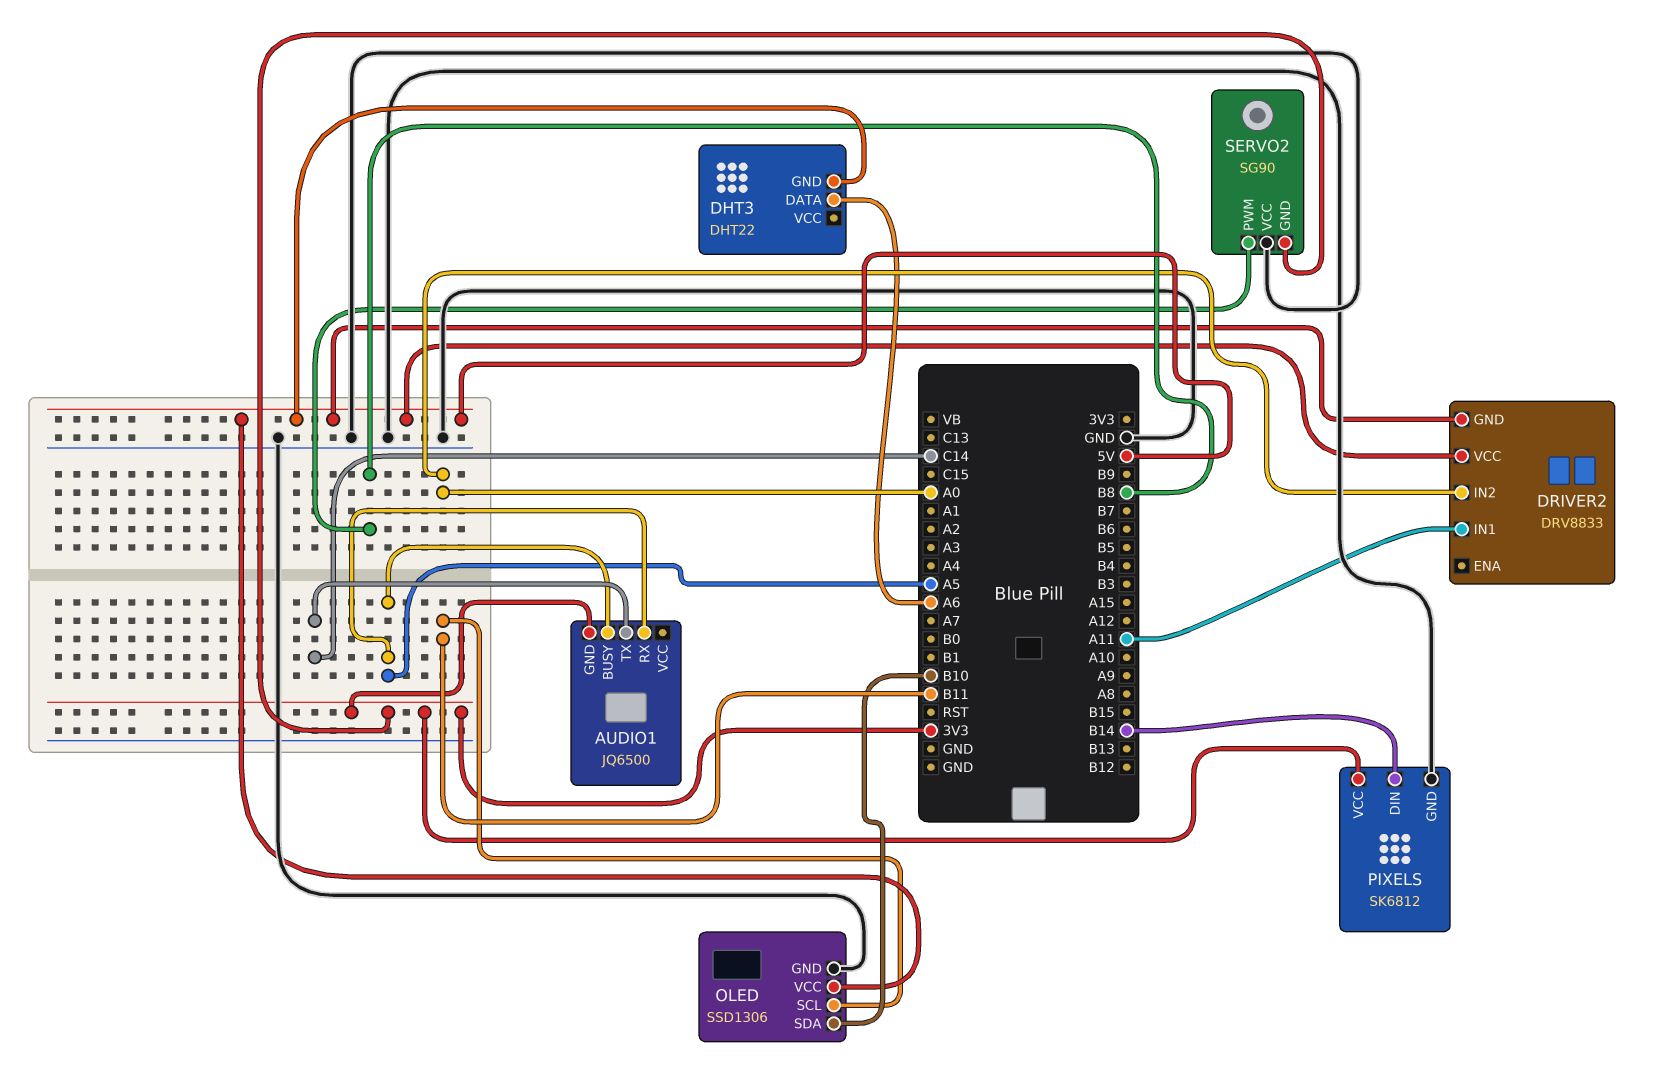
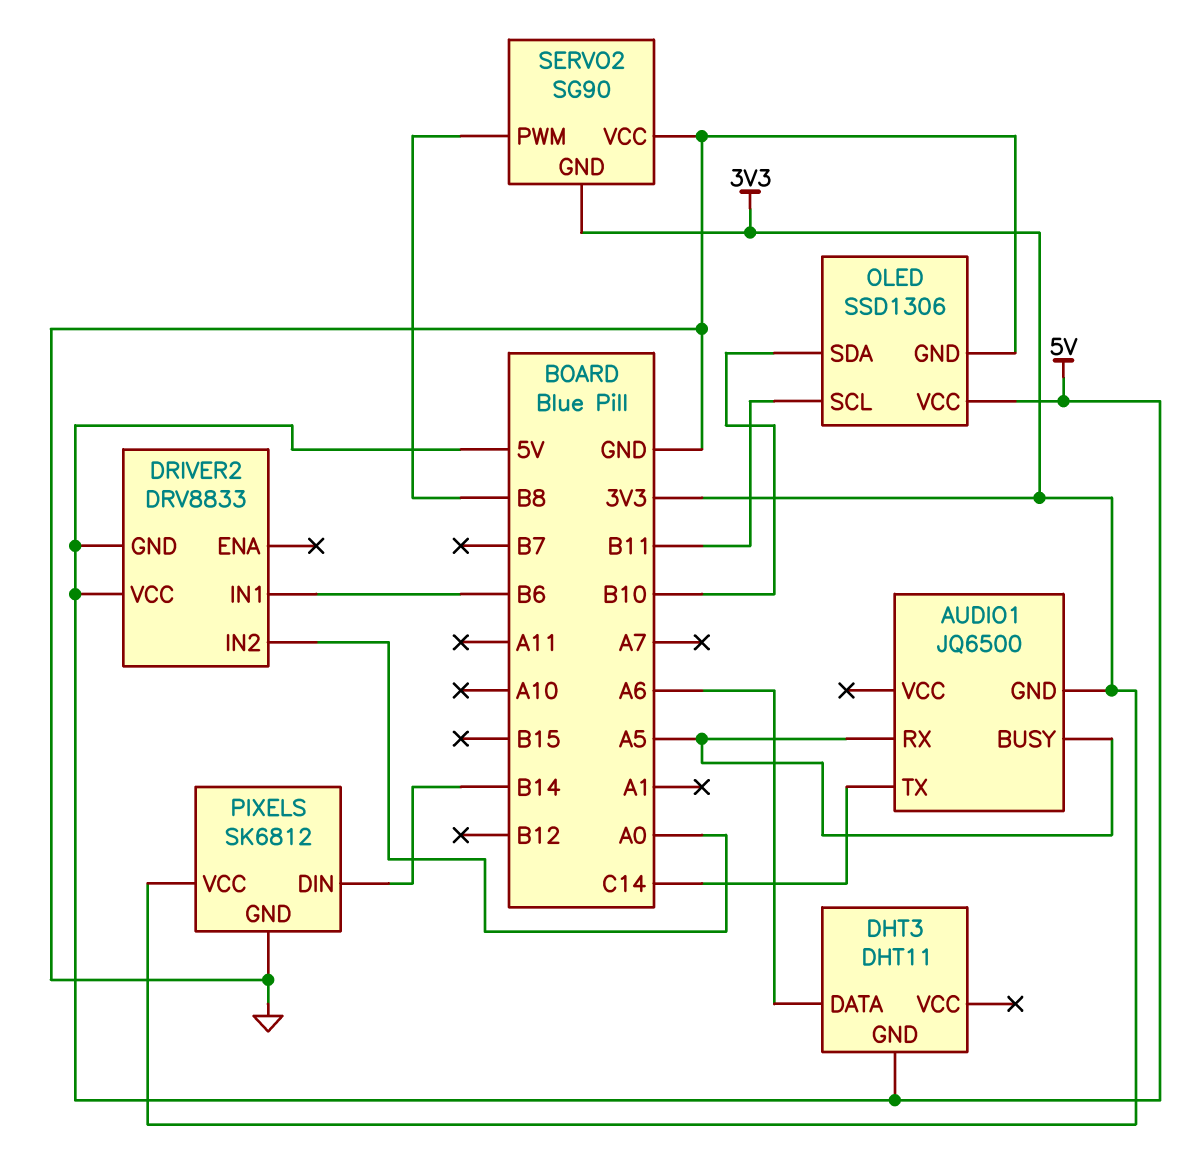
DHT3: DHT22 -> DHT11
DRIVER2 pin IN1: A11 -> B6

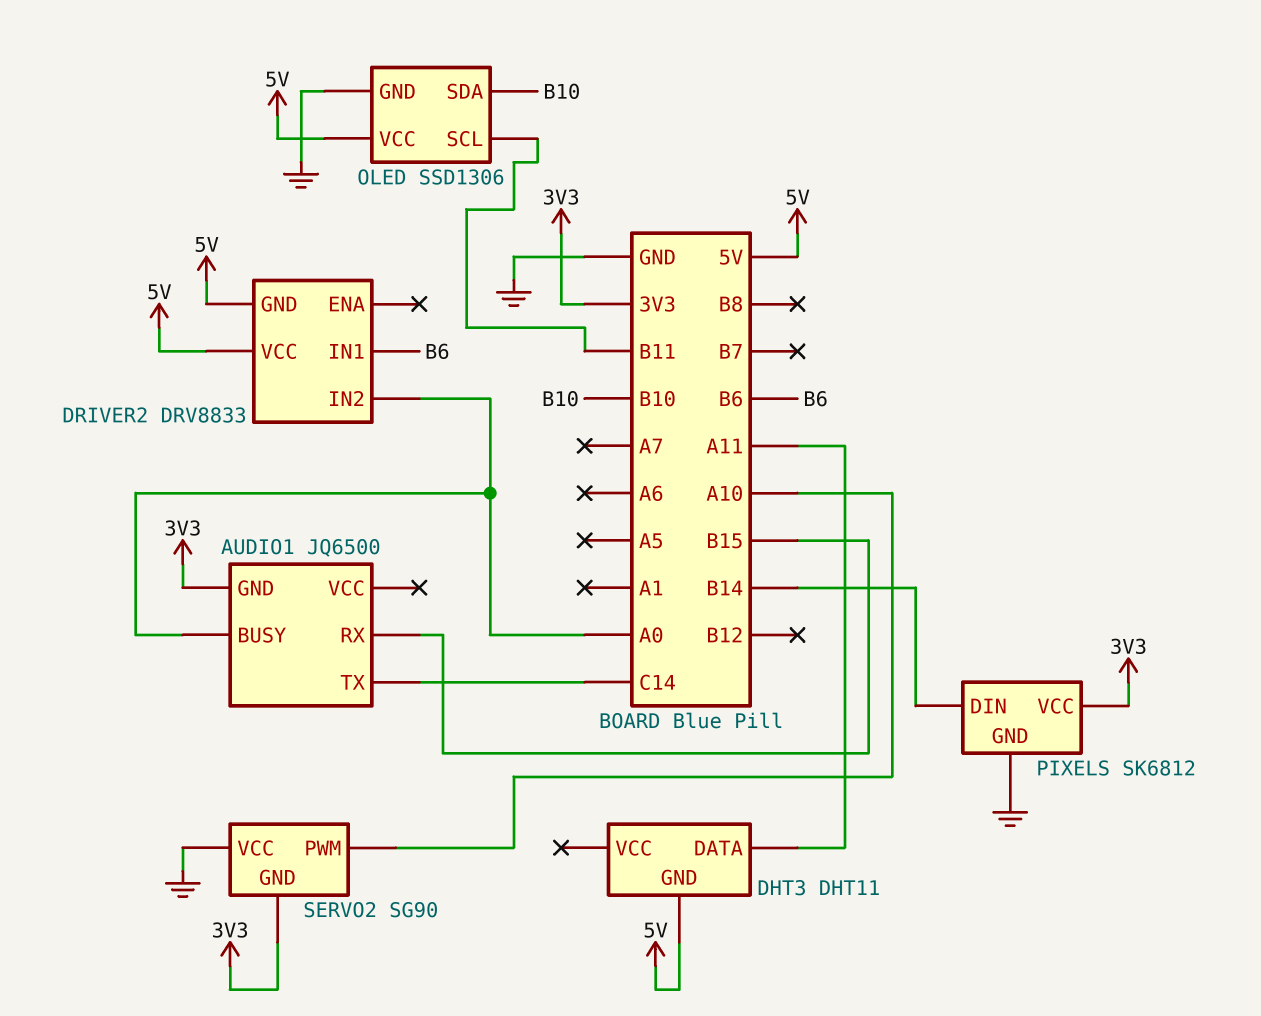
AUDIO1 pin BUSY: A5 -> A0
AUDIO1 pin RX: A5 -> B15
DHT3 pin DATA: A6 -> A11
SERVO2 pin PWM: B8 -> A10

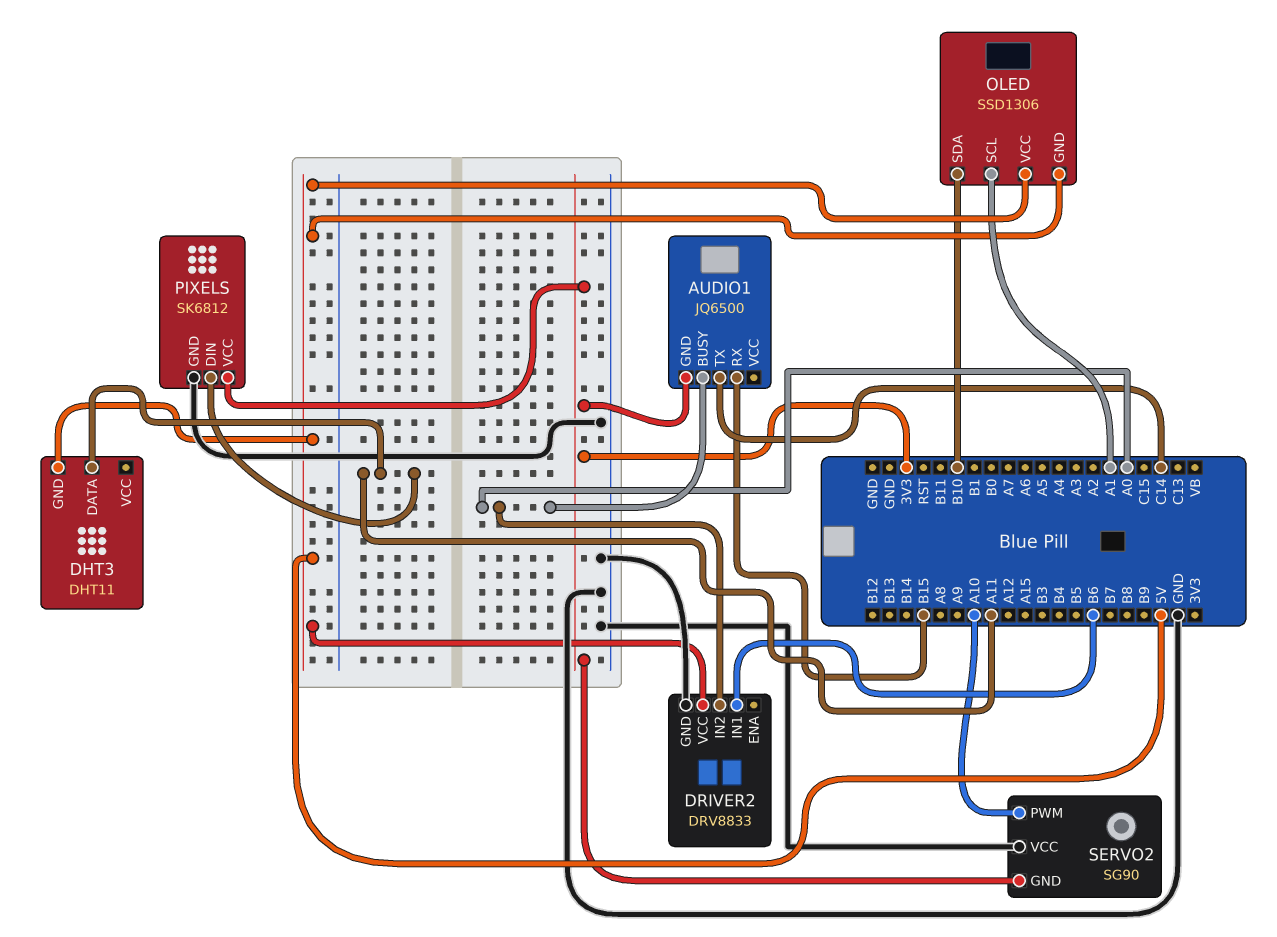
DRIVER2 pin GND: 5V -> GND
OLED pin GND: GND -> 5V
OLED pin SCL: B11 -> A1
PIXELS pin DIN: B14 -> A11

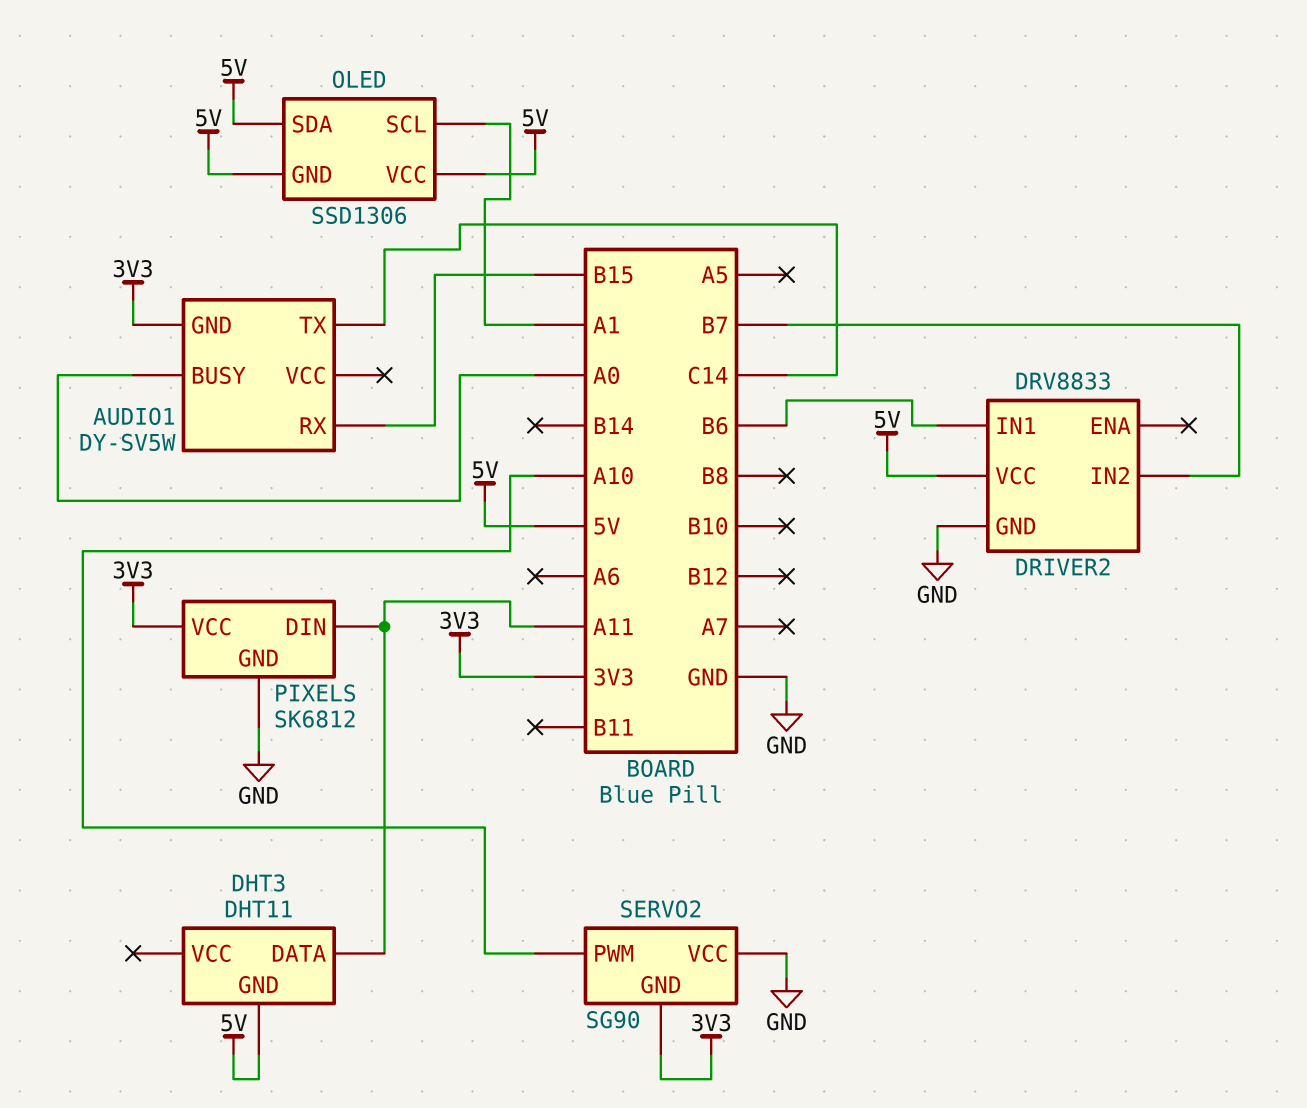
AUDIO1: JQ6500 -> DY-SV5W
DRIVER2 pin IN2: A0 -> B7
OLED pin SDA: B10 -> 5V

